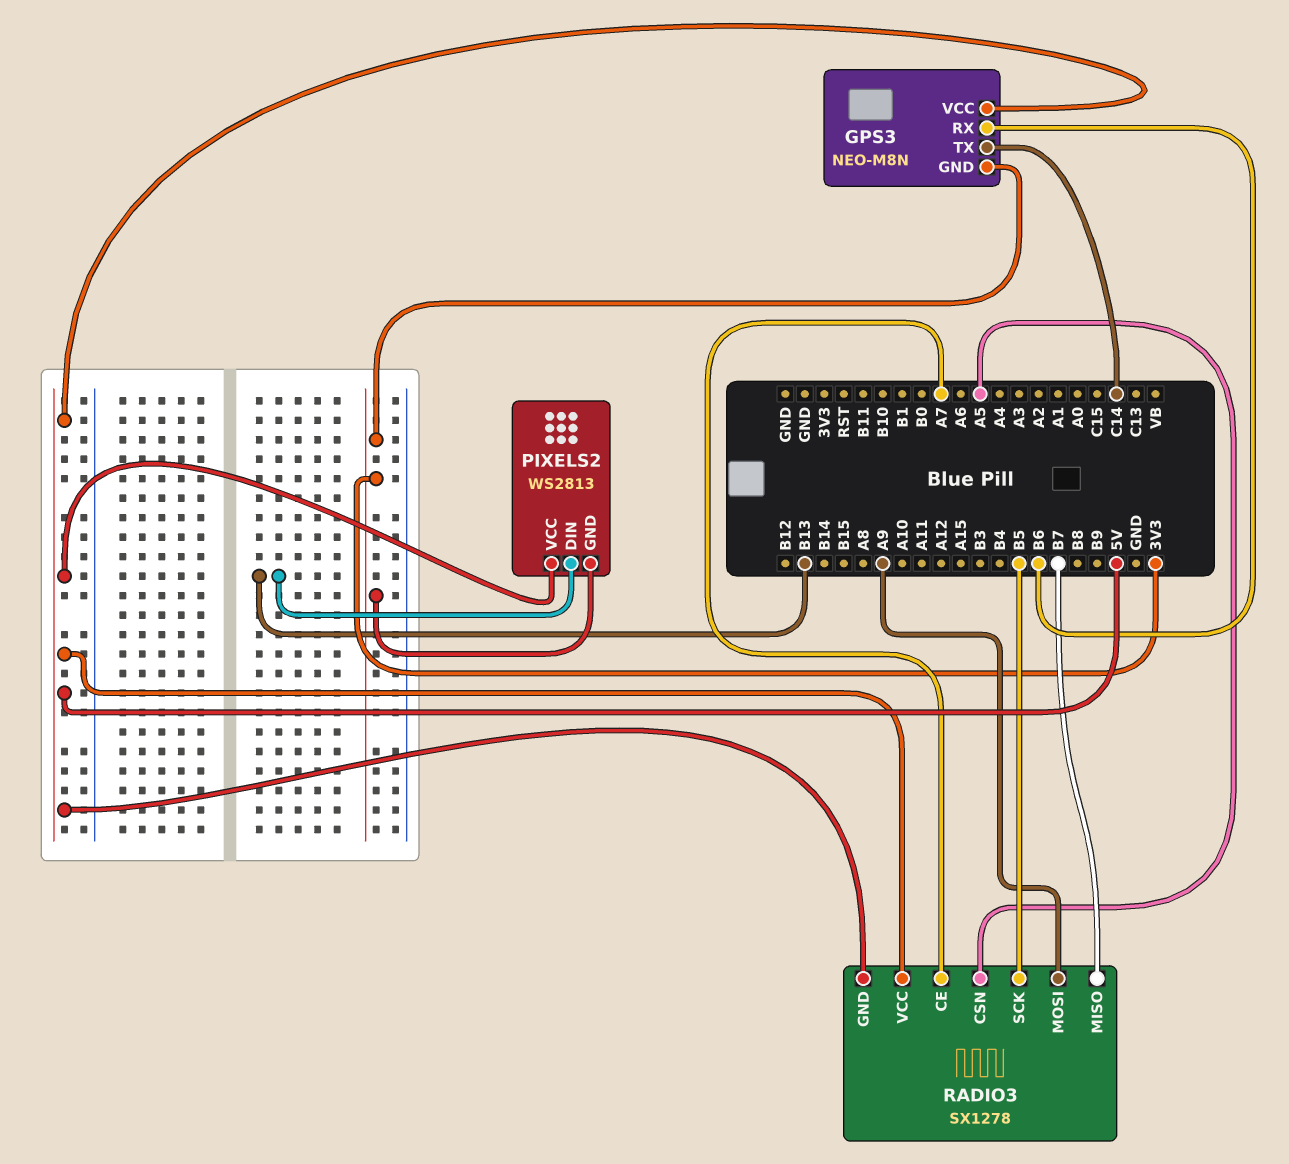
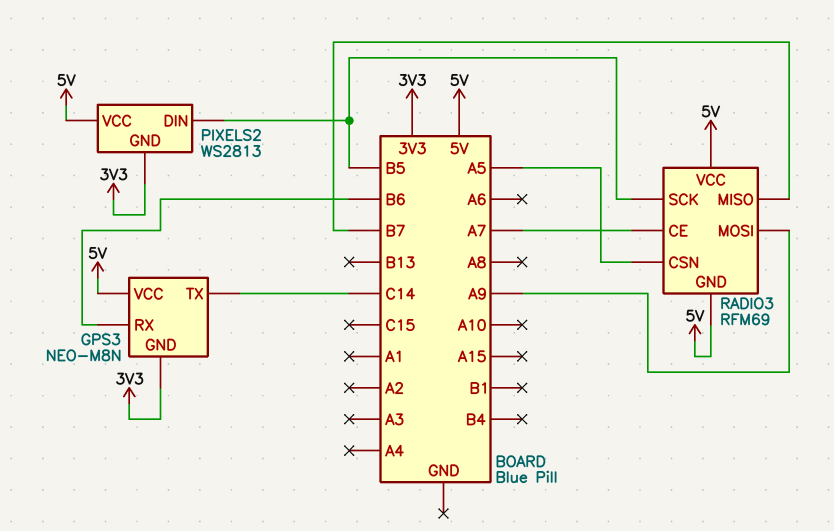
PIXELS2 pin DIN: B13 -> B5
RADIO3: SX1278 -> RFM69

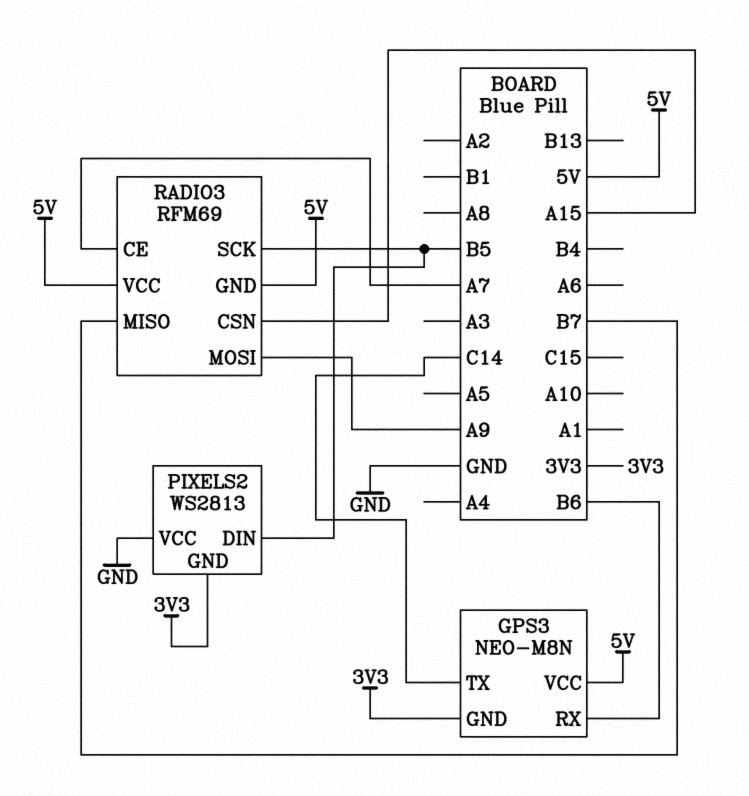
PIXELS2 pin VCC: 5V -> GND
RADIO3 pin CSN: A5 -> A15

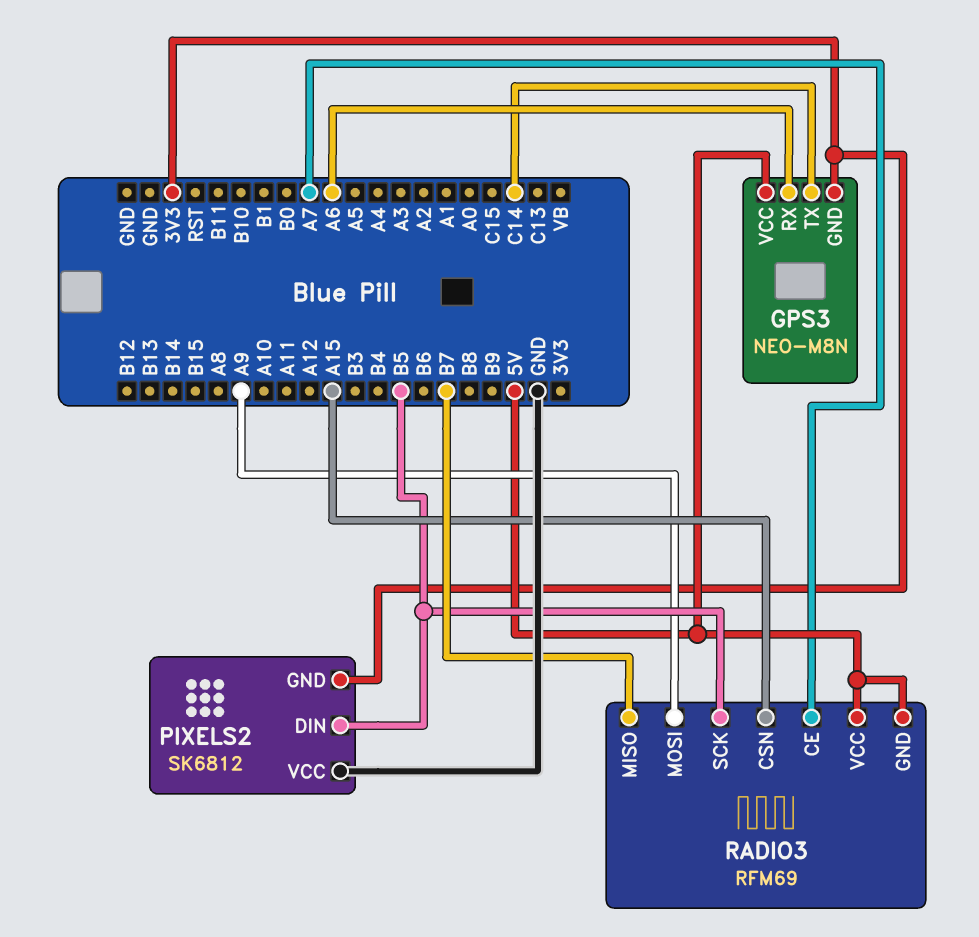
GPS3 pin RX: B6 -> A6
PIXELS2: WS2813 -> SK6812

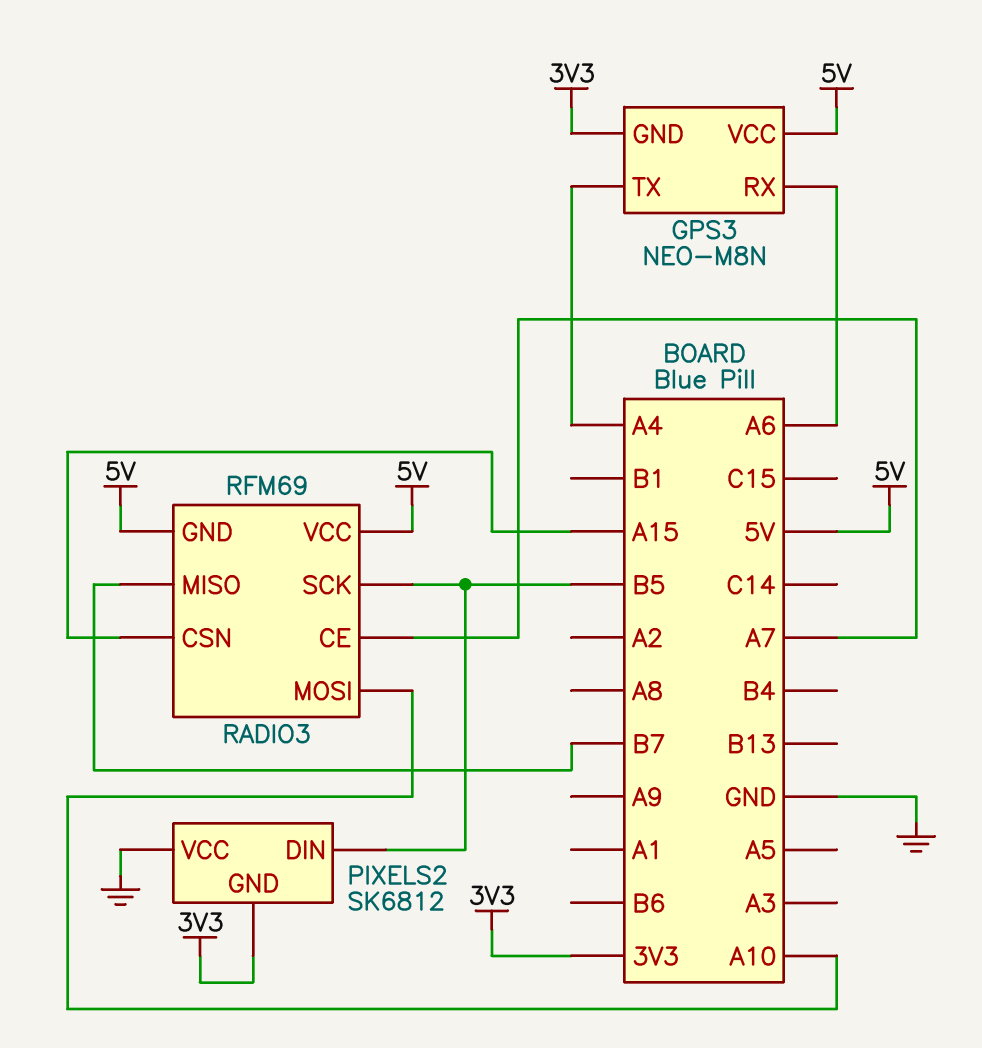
GPS3 pin TX: C14 -> A4
RADIO3 pin MOSI: A9 -> A10

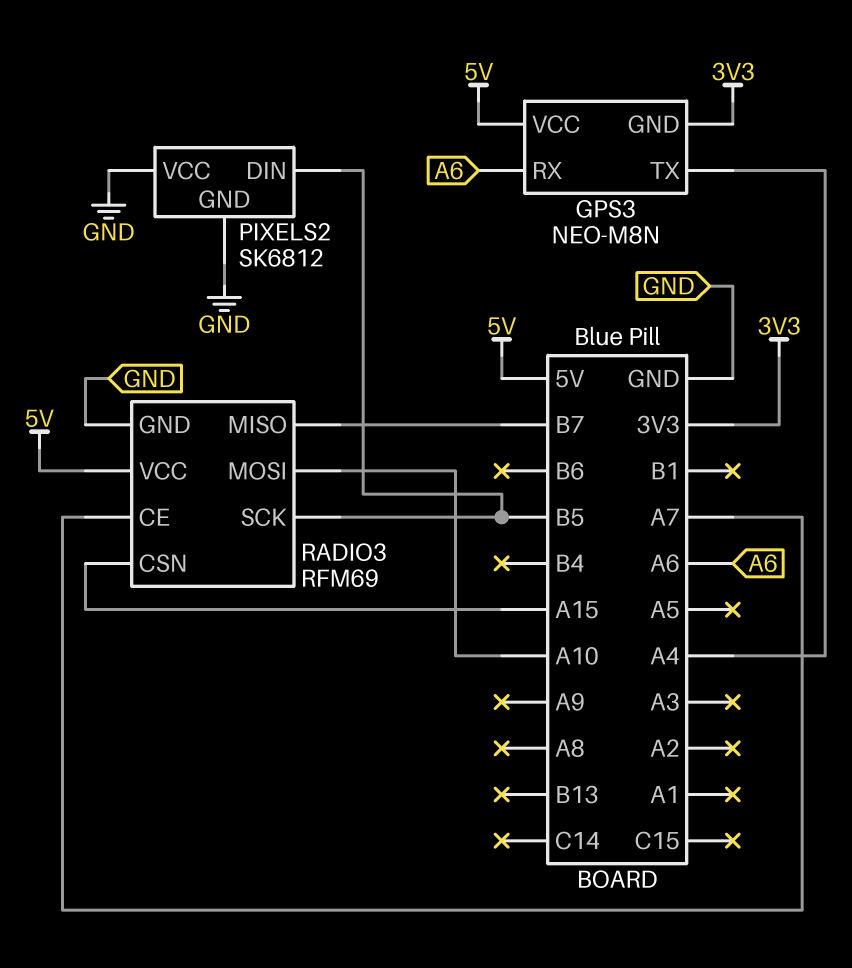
PIXELS2 pin GND: 3V3 -> GND
RADIO3 pin GND: 5V -> GND

